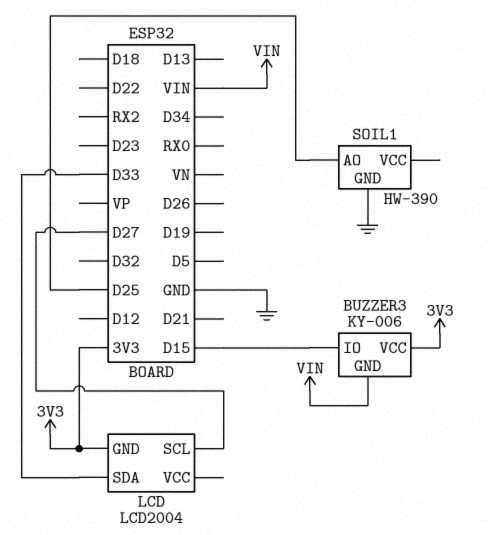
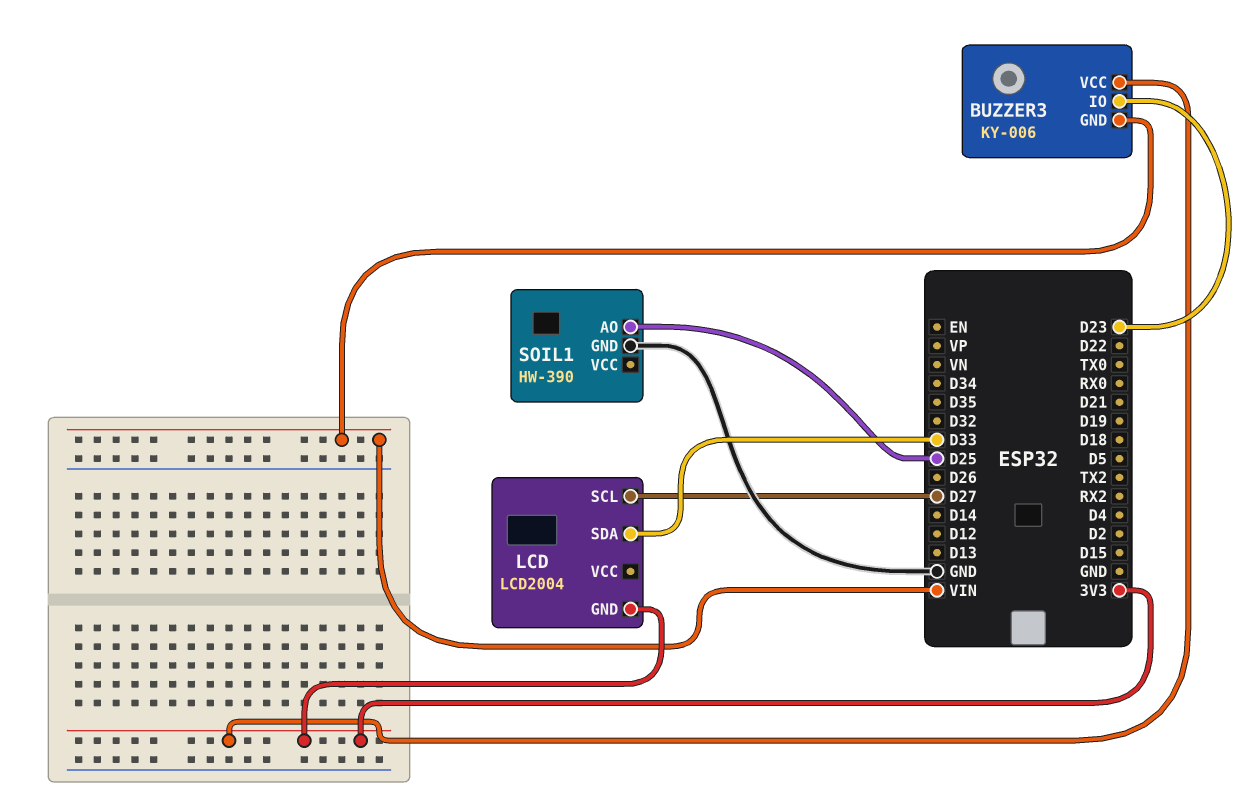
BUZZER3 pin IO: D15 -> D23

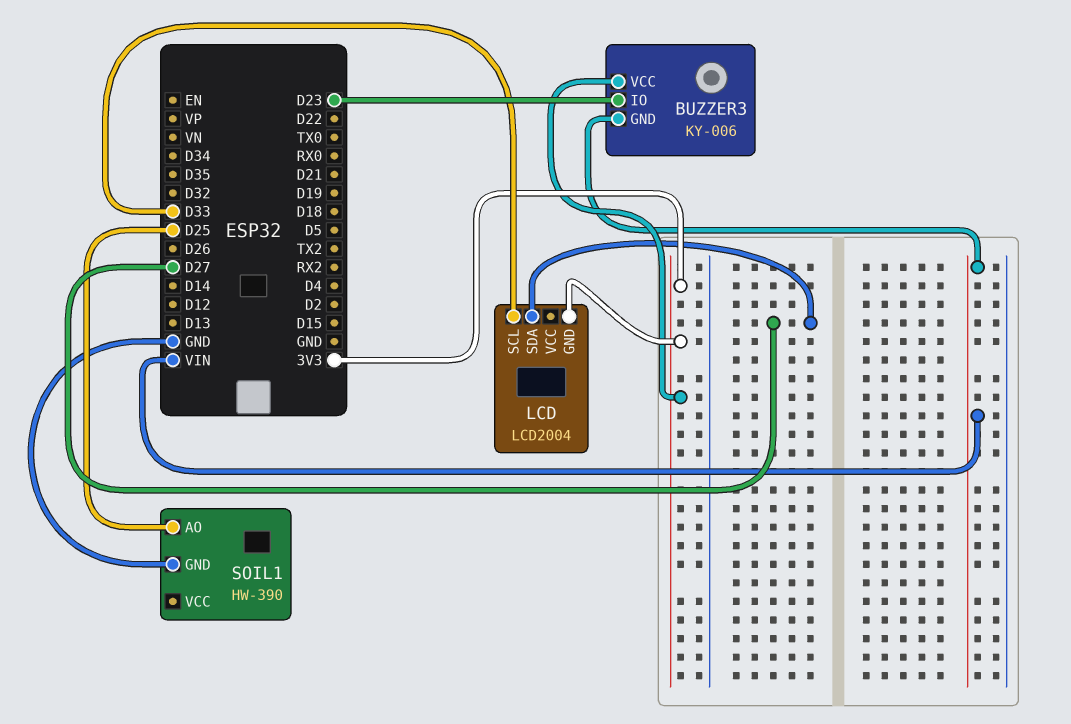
LCD pin SCL: D27 -> D33
LCD pin SDA: D33 -> D27

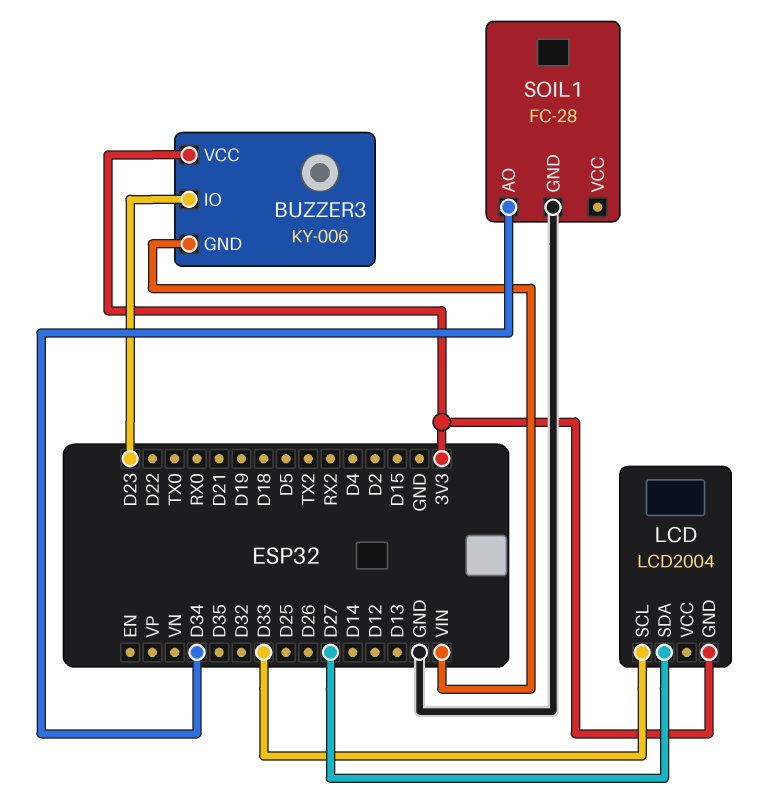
SOIL1: HW-390 -> FC-28
SOIL1 pin AO: D25 -> D34

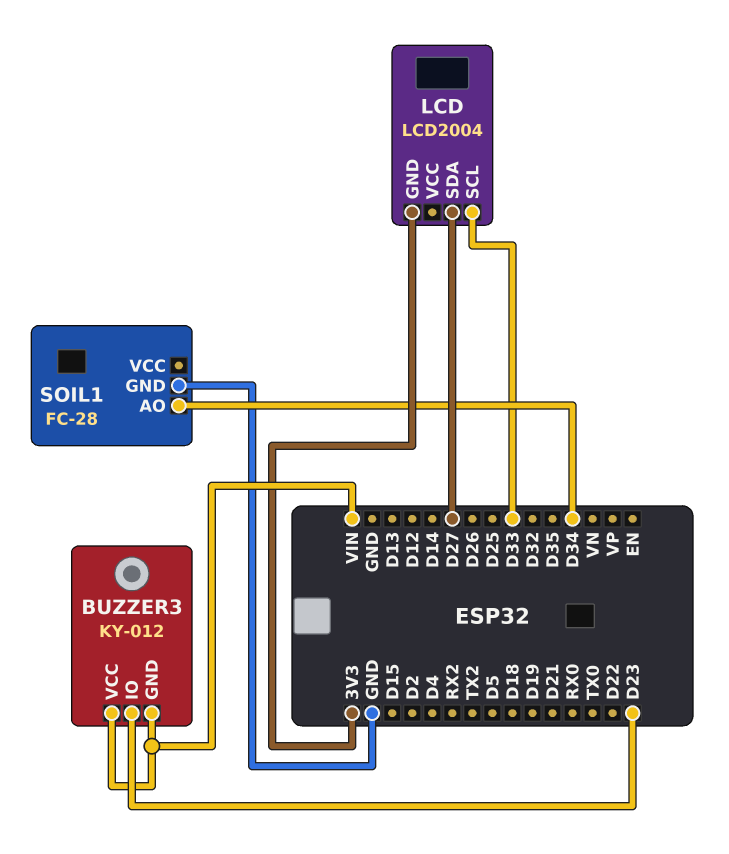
BUZZER3: KY-006 -> KY-012
BUZZER3 pin VCC: 3V3 -> VIN

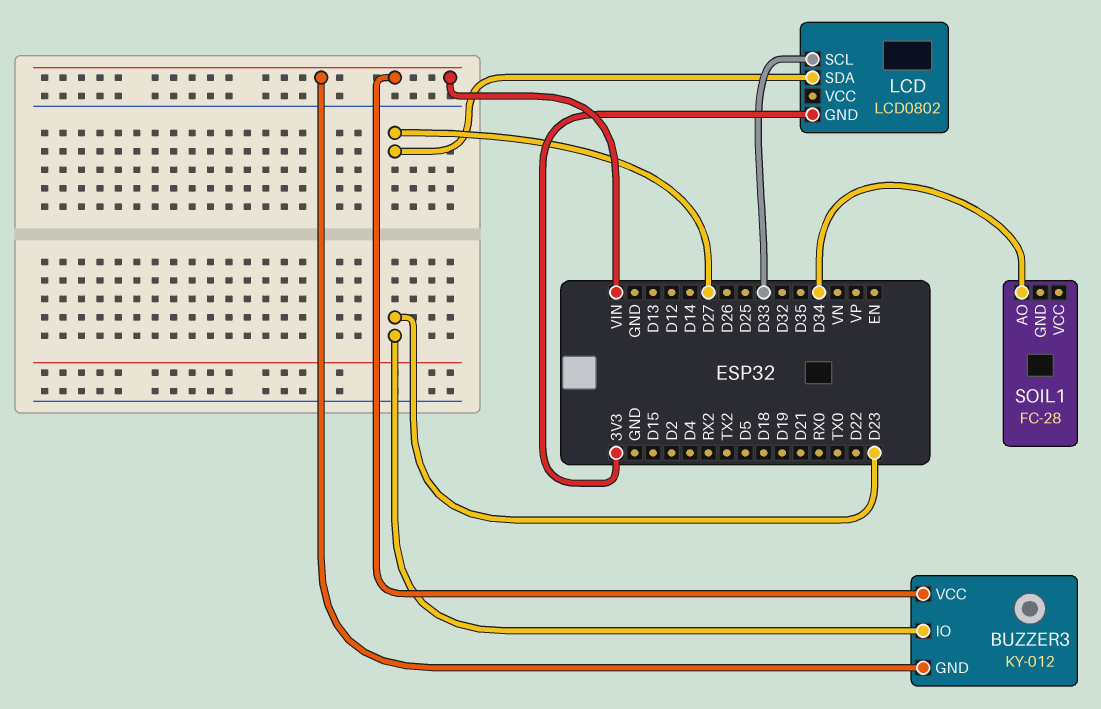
LCD: LCD2004 -> LCD0802
SOIL1 pin GND: GND -> none

